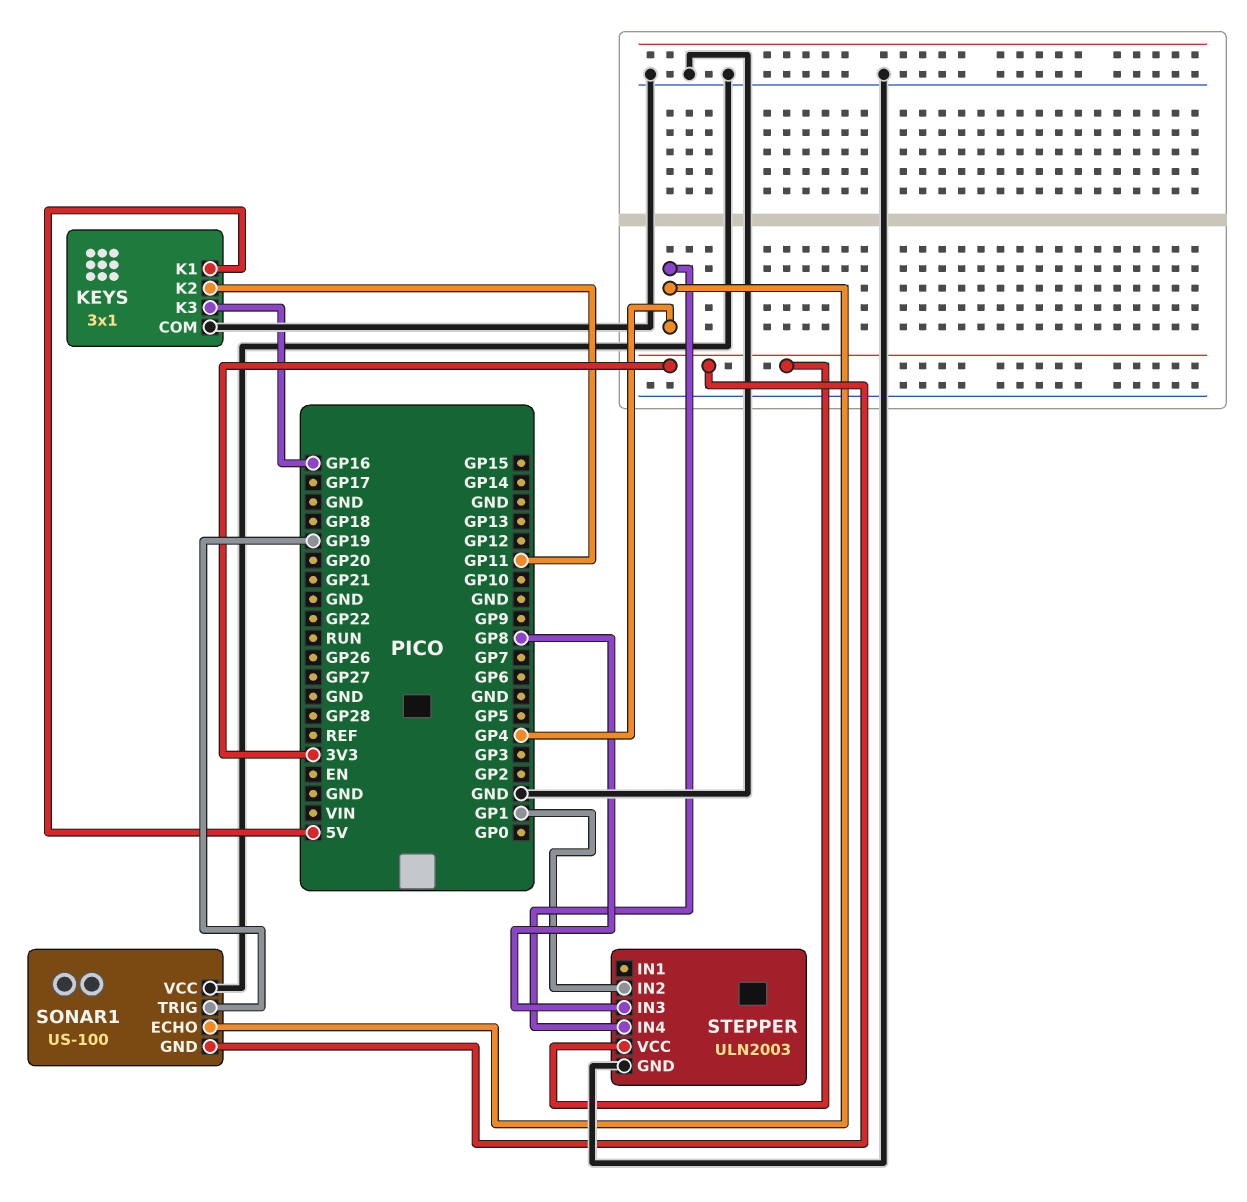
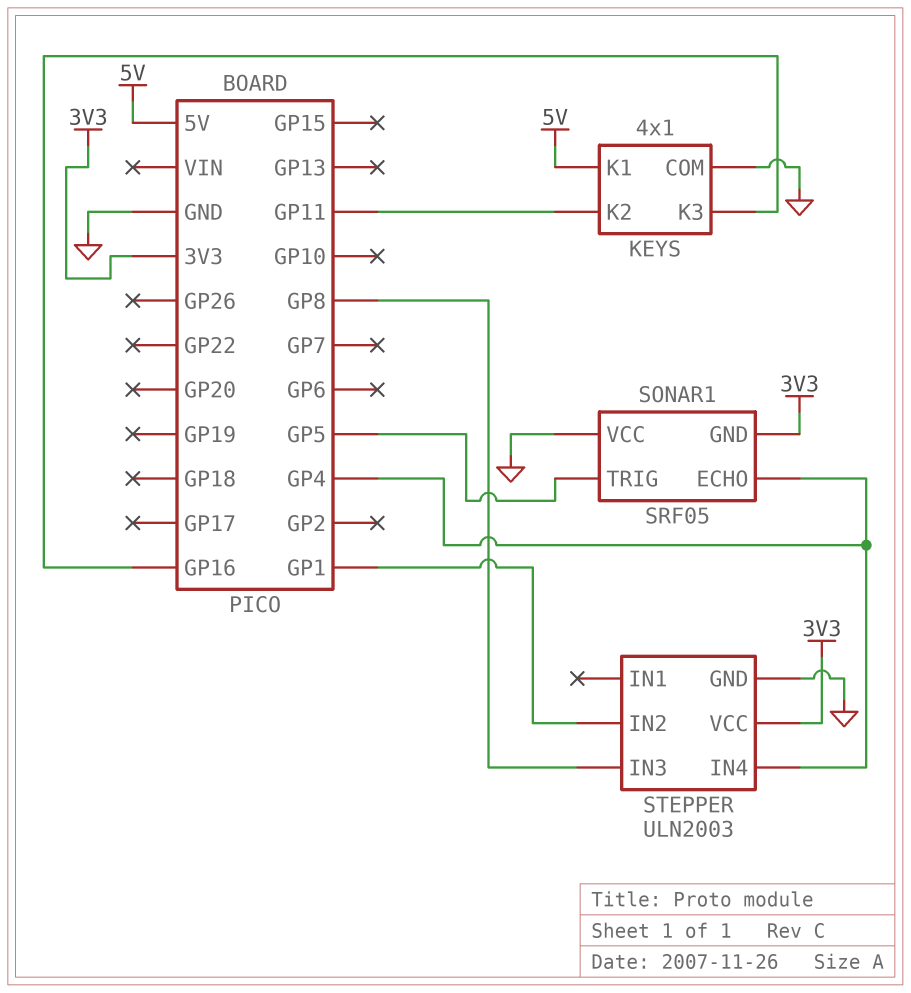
KEYS: 3x1 -> 4x1
SONAR1: US-100 -> SRF05
SONAR1 pin TRIG: GP19 -> GP5

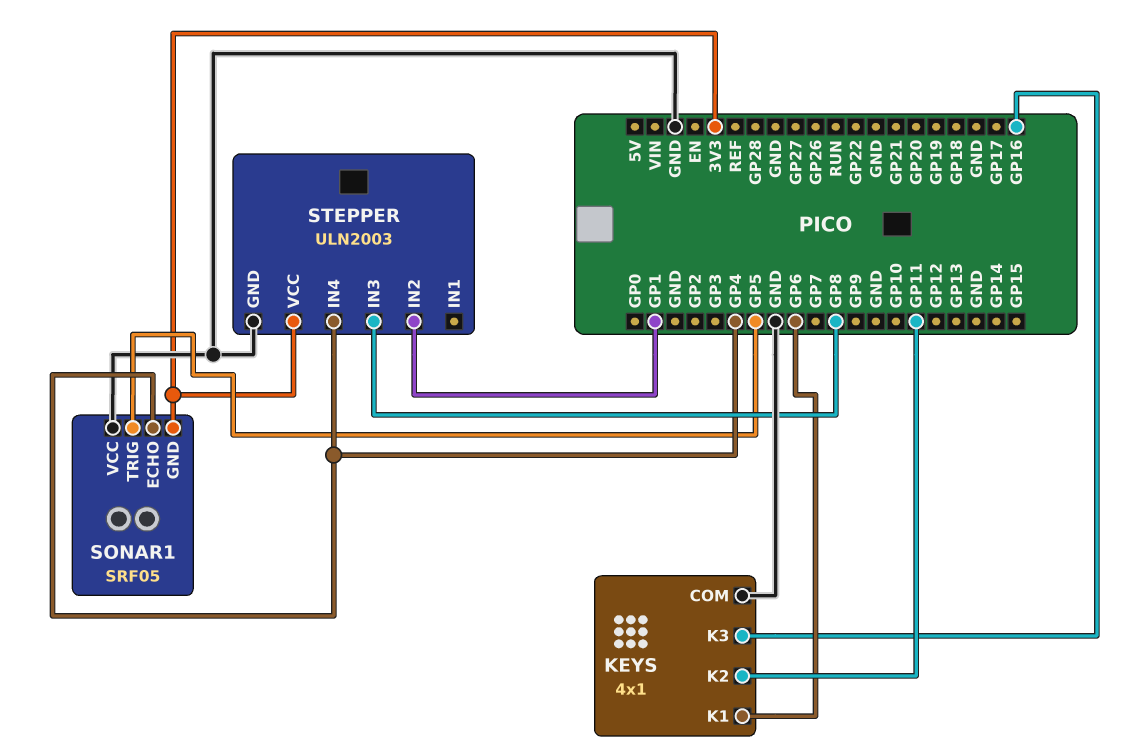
KEYS pin K1: 5V -> GP6

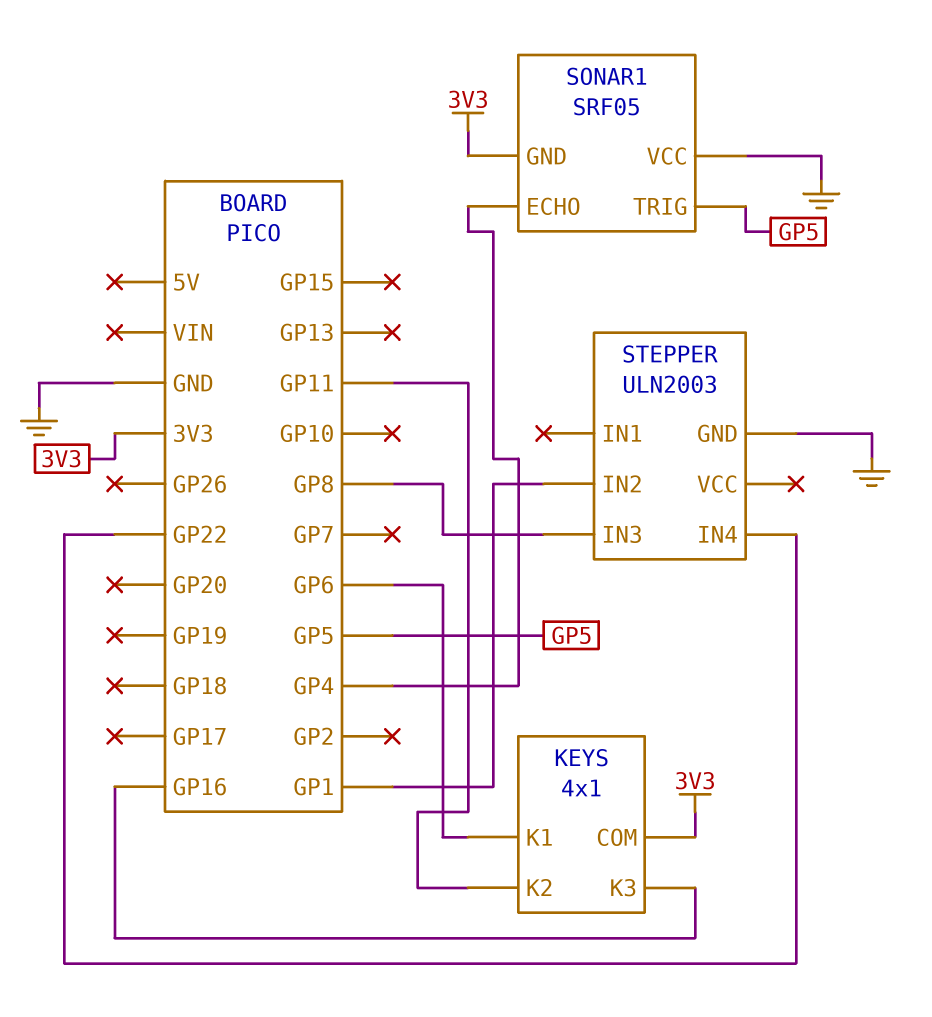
KEYS pin COM: GND -> 3V3
STEPPER pin IN4: GP4 -> GP22
STEPPER pin VCC: 3V3 -> none

